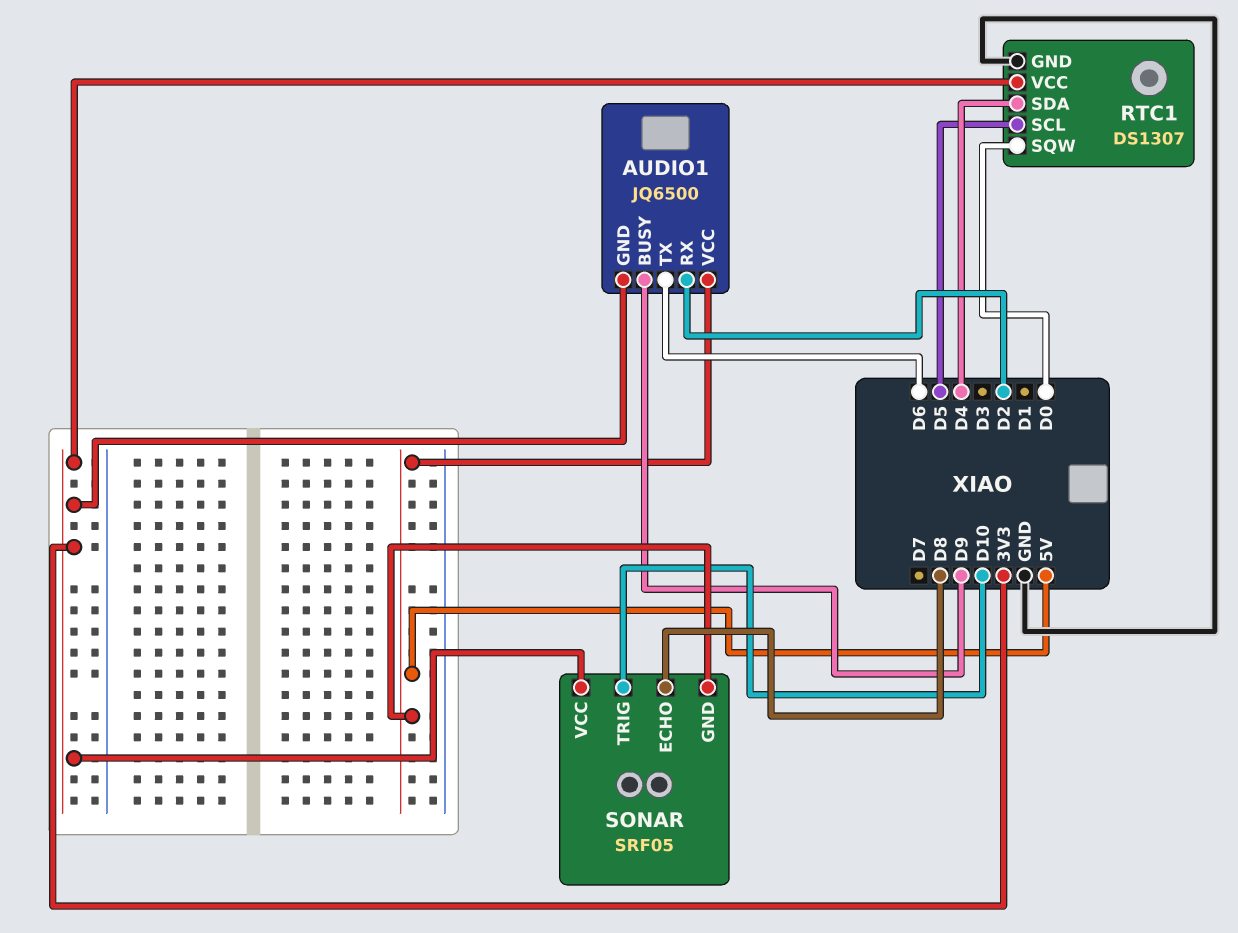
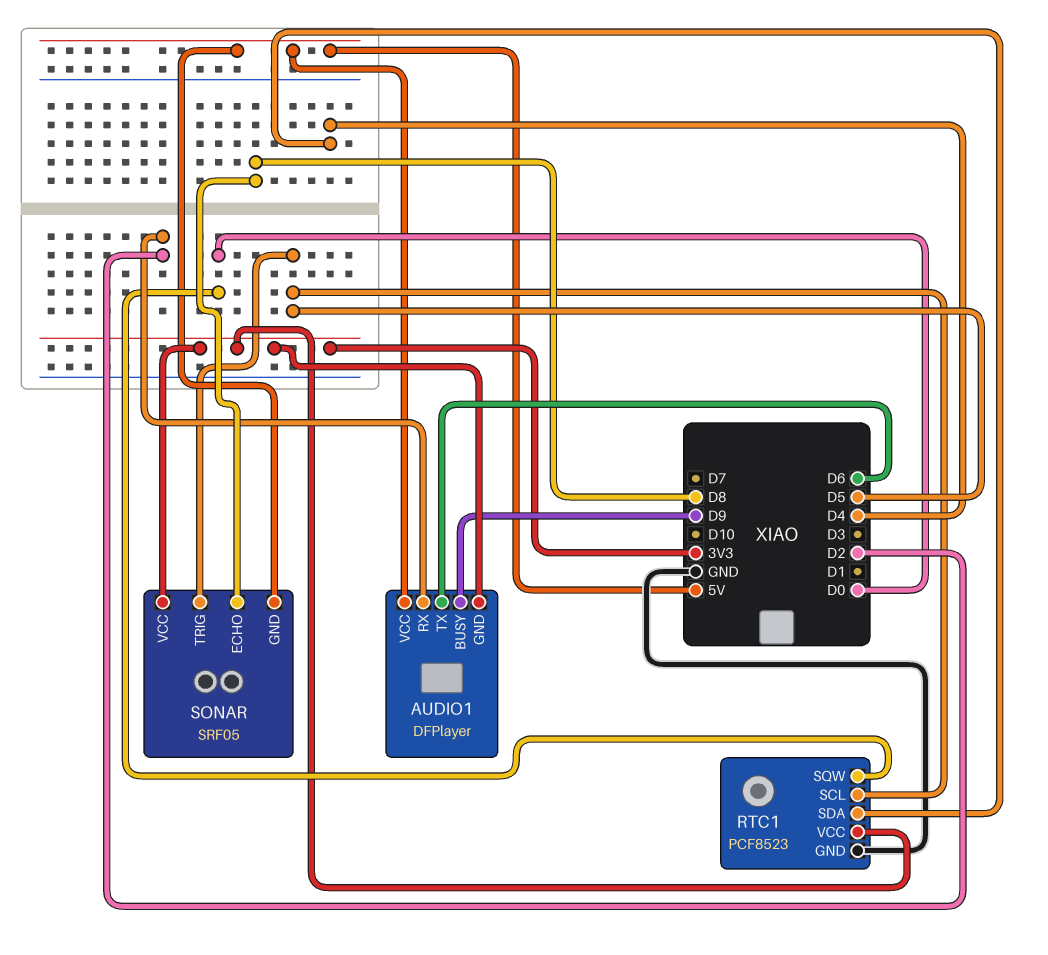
AUDIO1: JQ6500 -> DFPlayer
RTC1: DS1307 -> PCF8523
SONAR pin TRIG: D10 -> D5

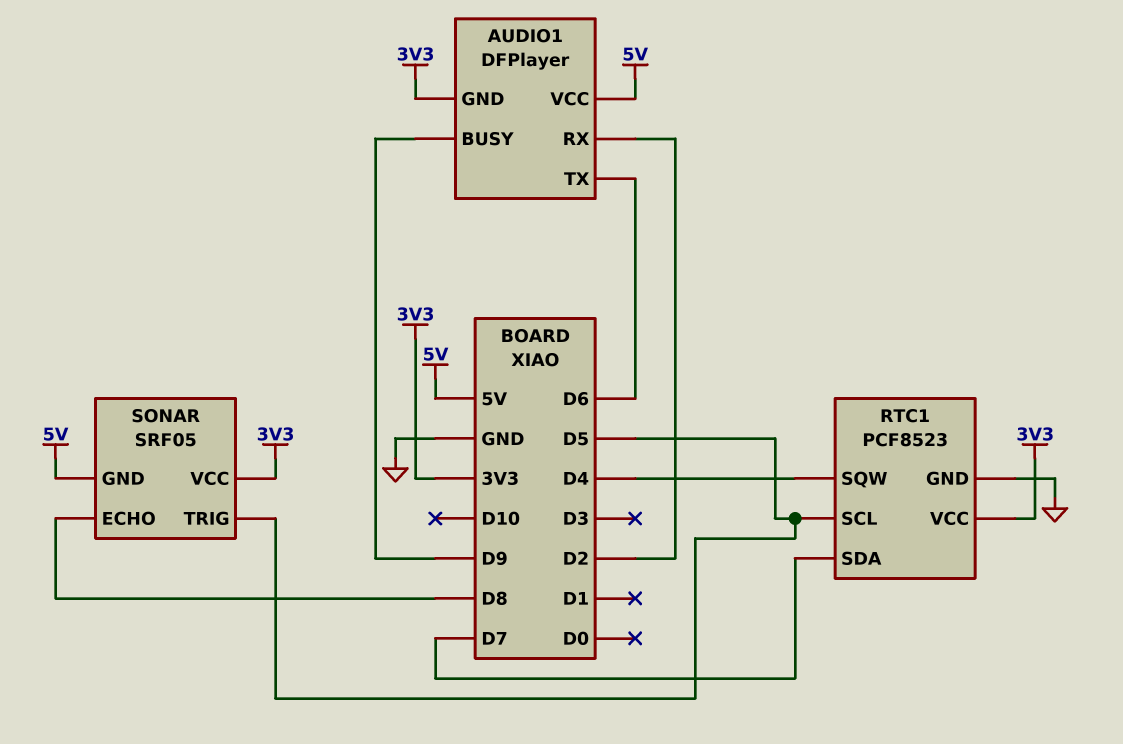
RTC1 pin SDA: D4 -> D7
RTC1 pin SQW: D0 -> D4

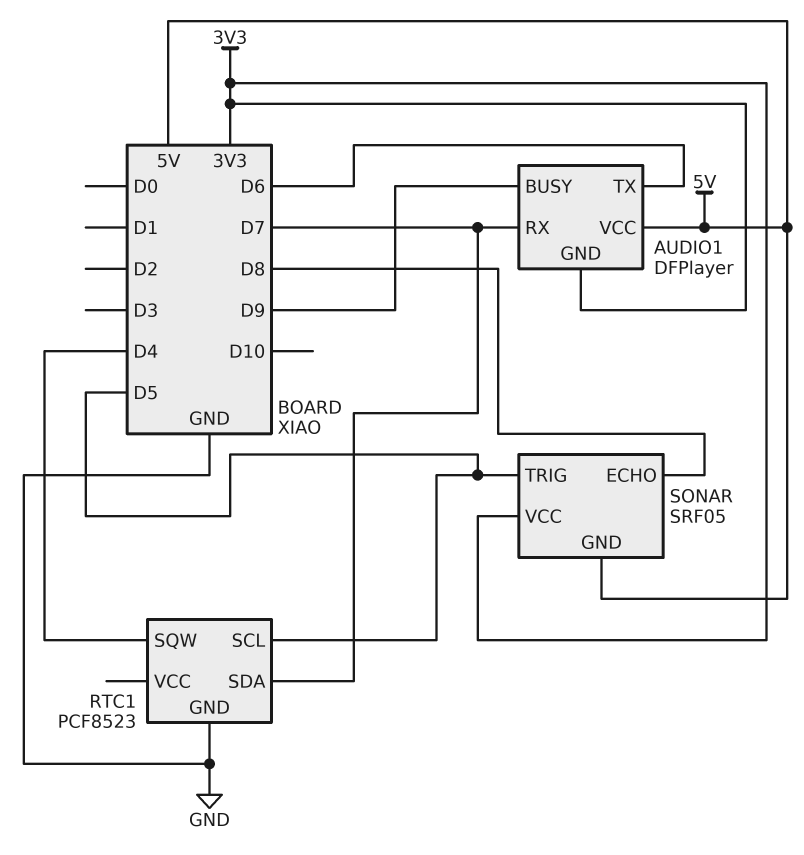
AUDIO1 pin RX: D2 -> D7
RTC1 pin VCC: 3V3 -> none

